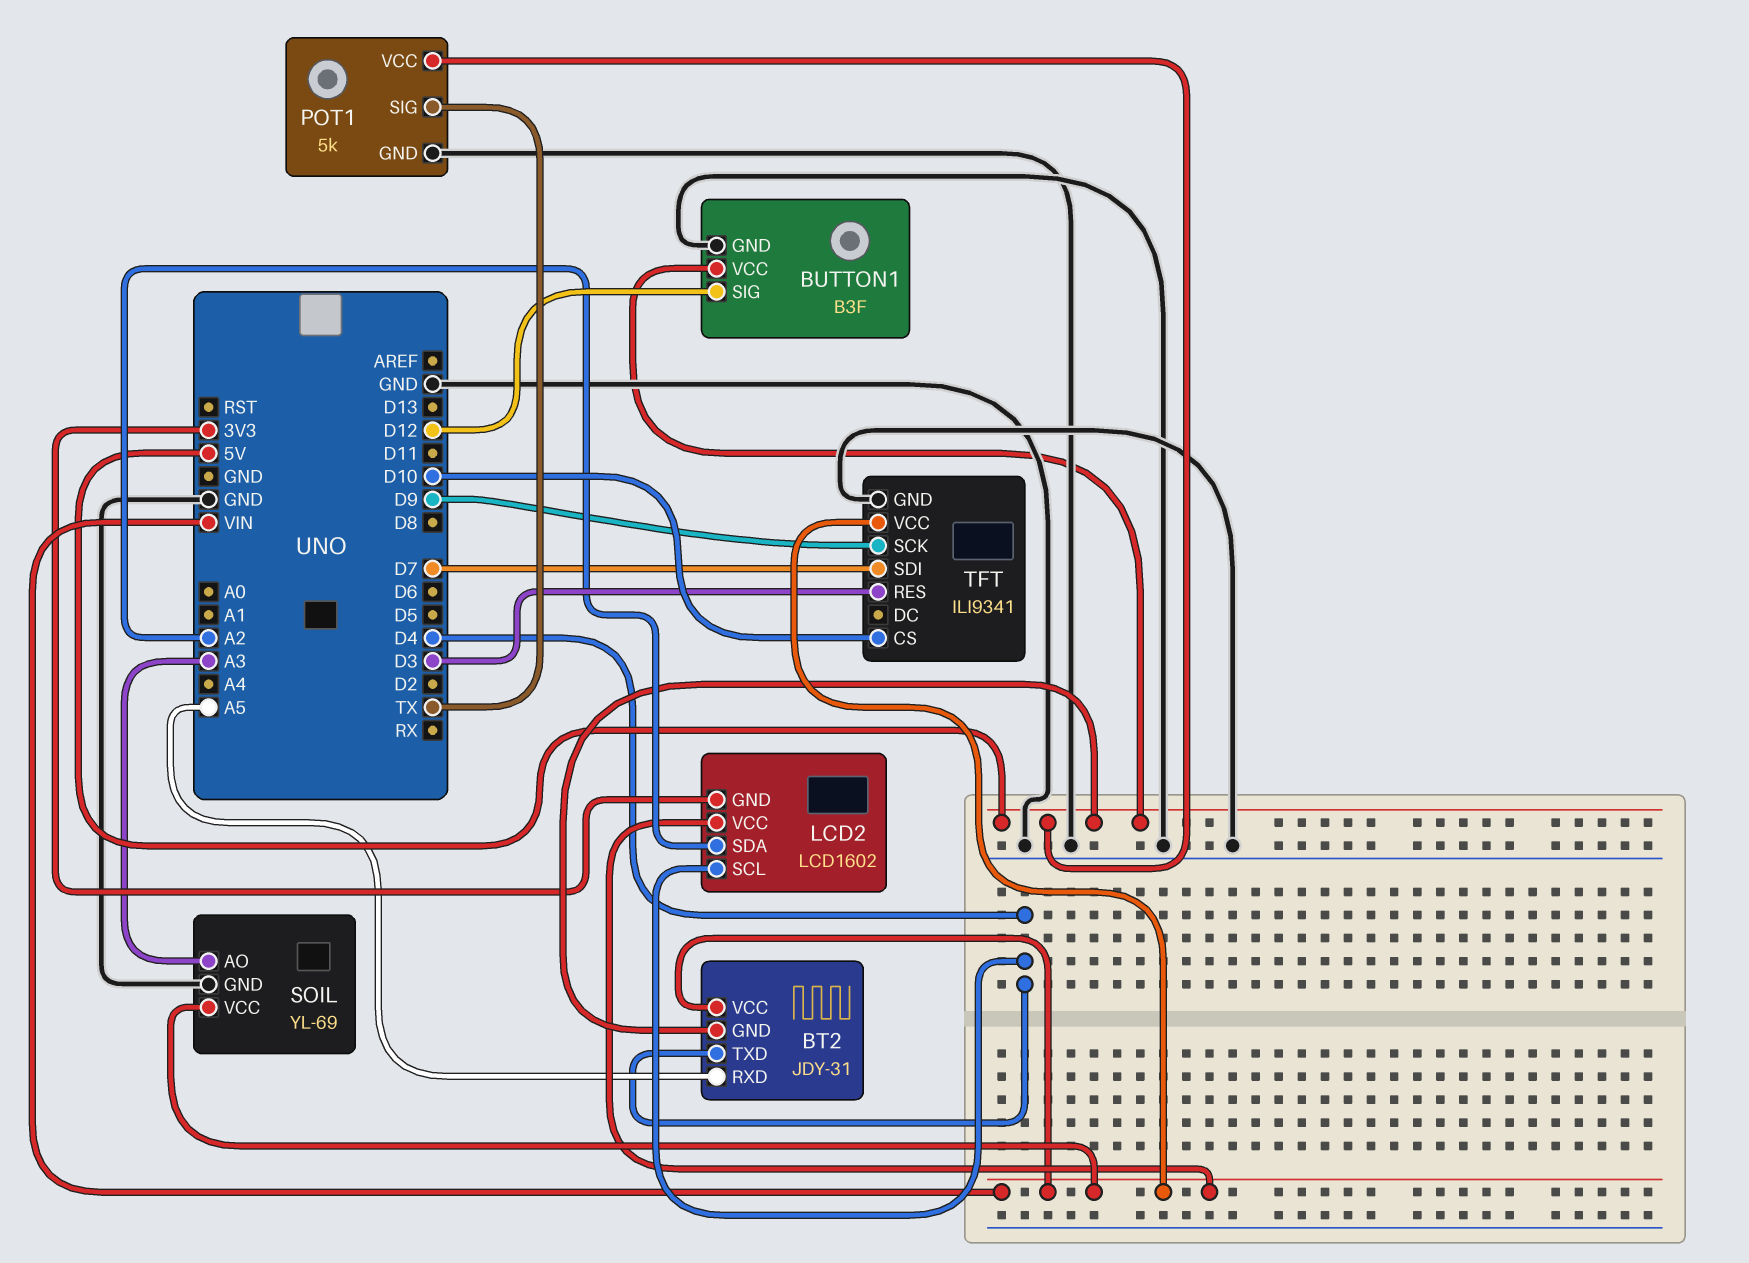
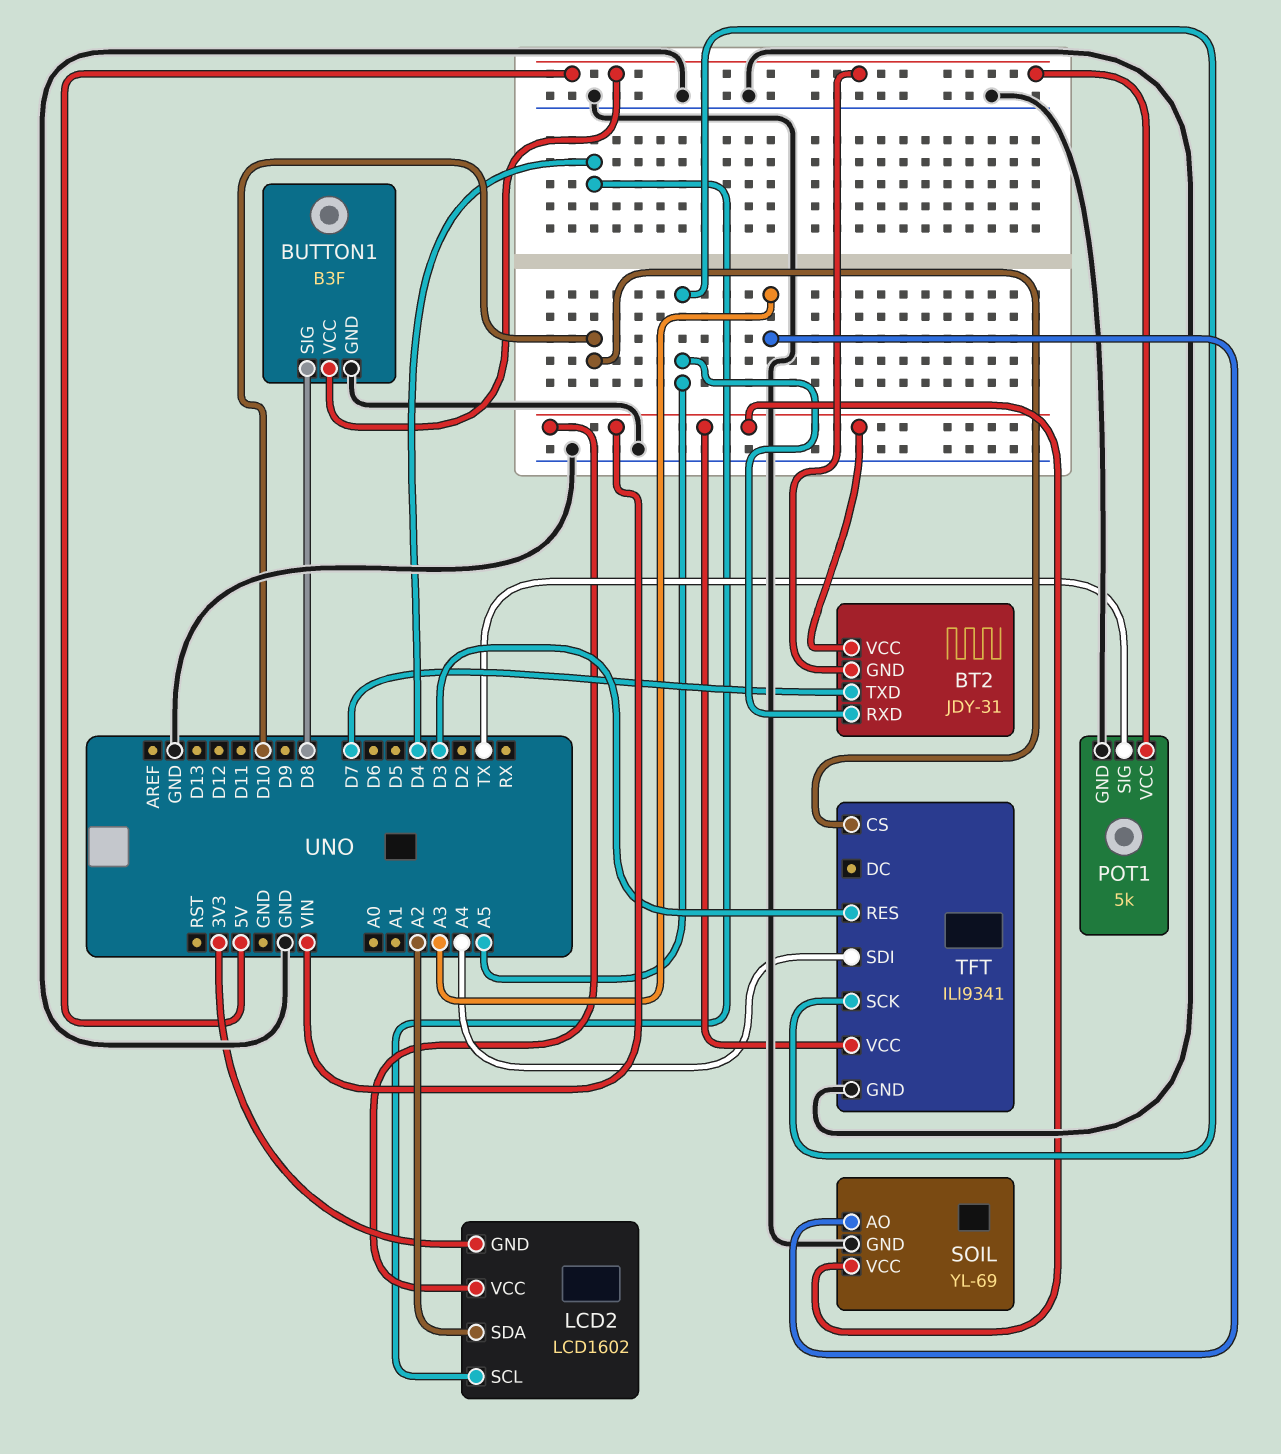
BT2 pin TXD: D4 -> D7
BUTTON1 pin SIG: D12 -> D8
TFT pin SCK: D9 -> A5
TFT pin SDI: D7 -> A4

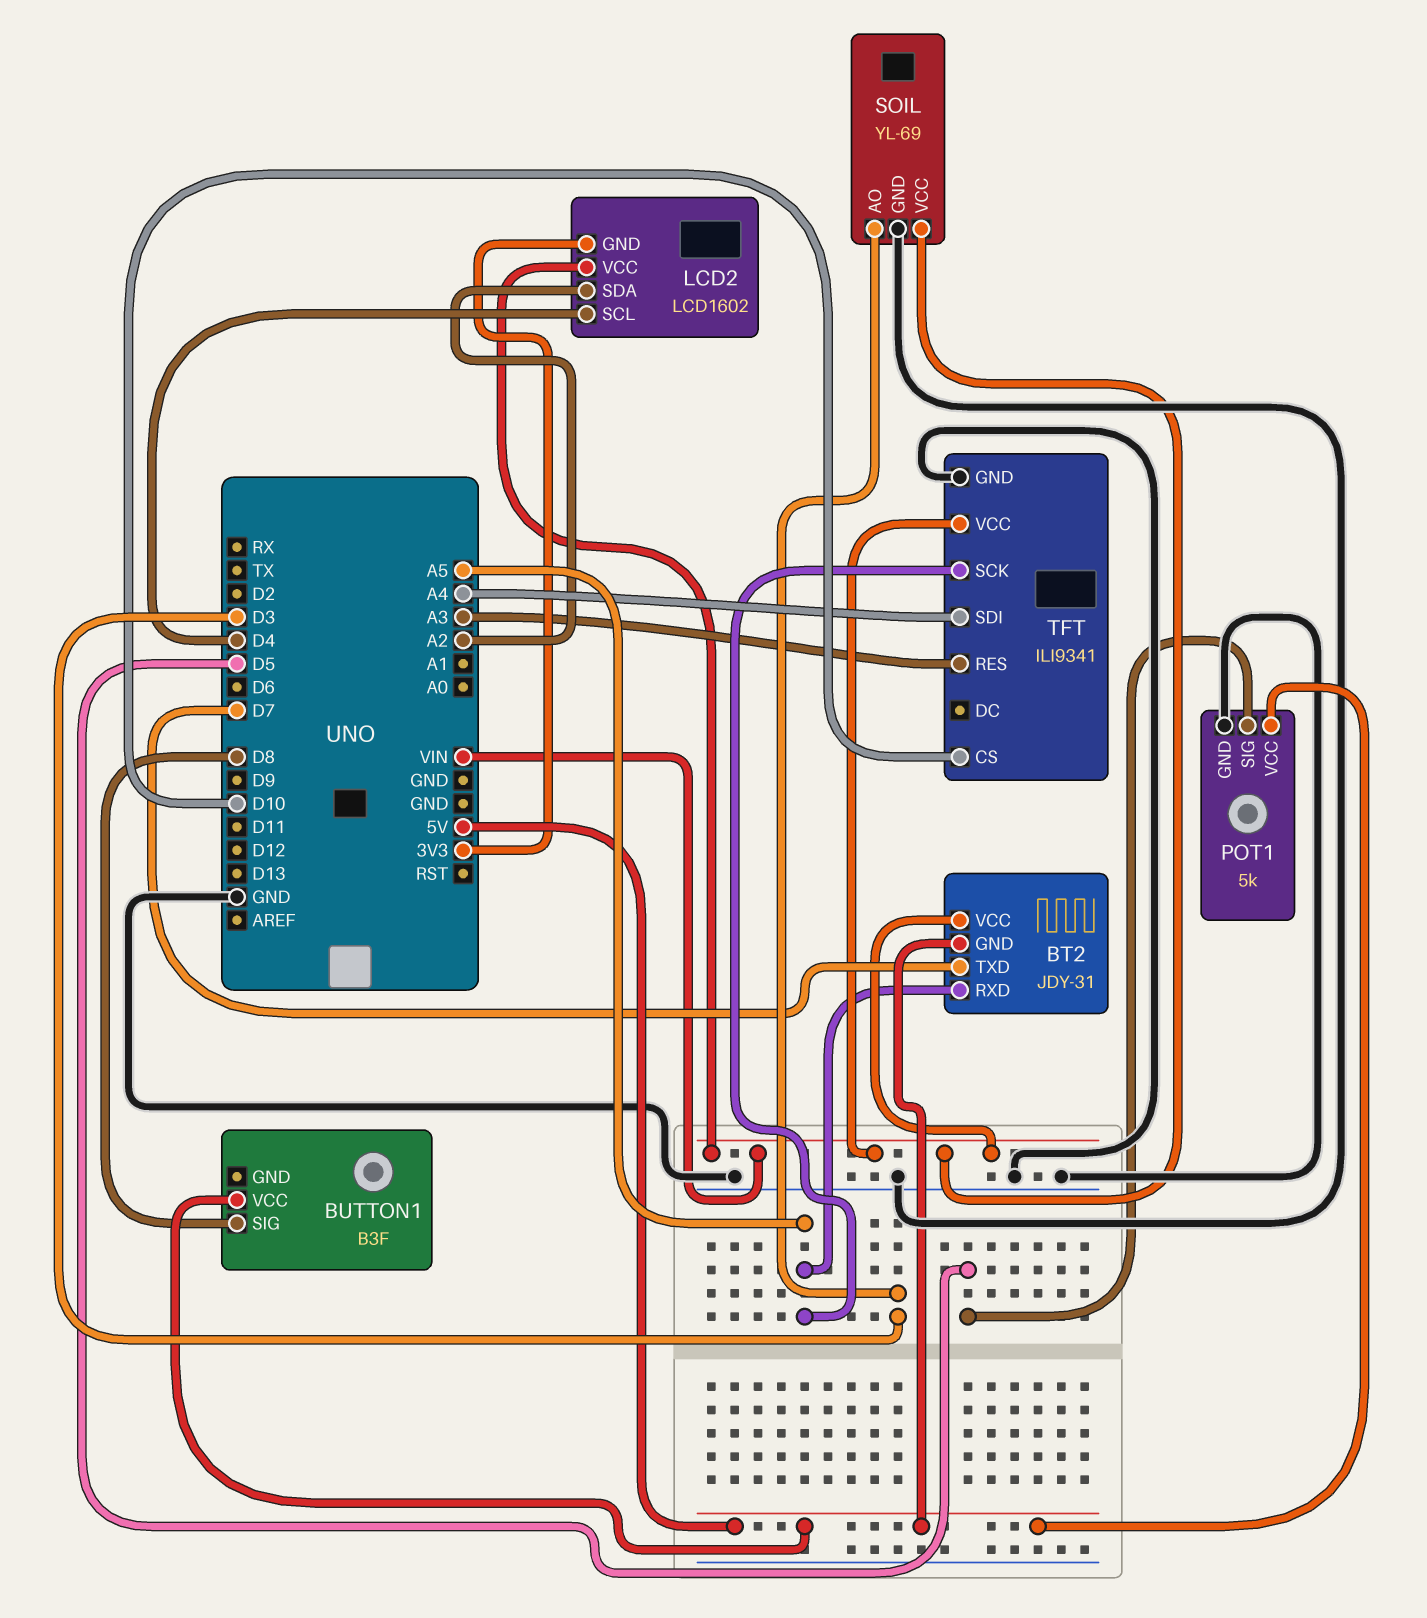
BUTTON1 pin GND: GND -> none
POT1 pin SIG: TX -> D5
SOIL pin AO: A3 -> D3
TFT pin RES: D3 -> A3

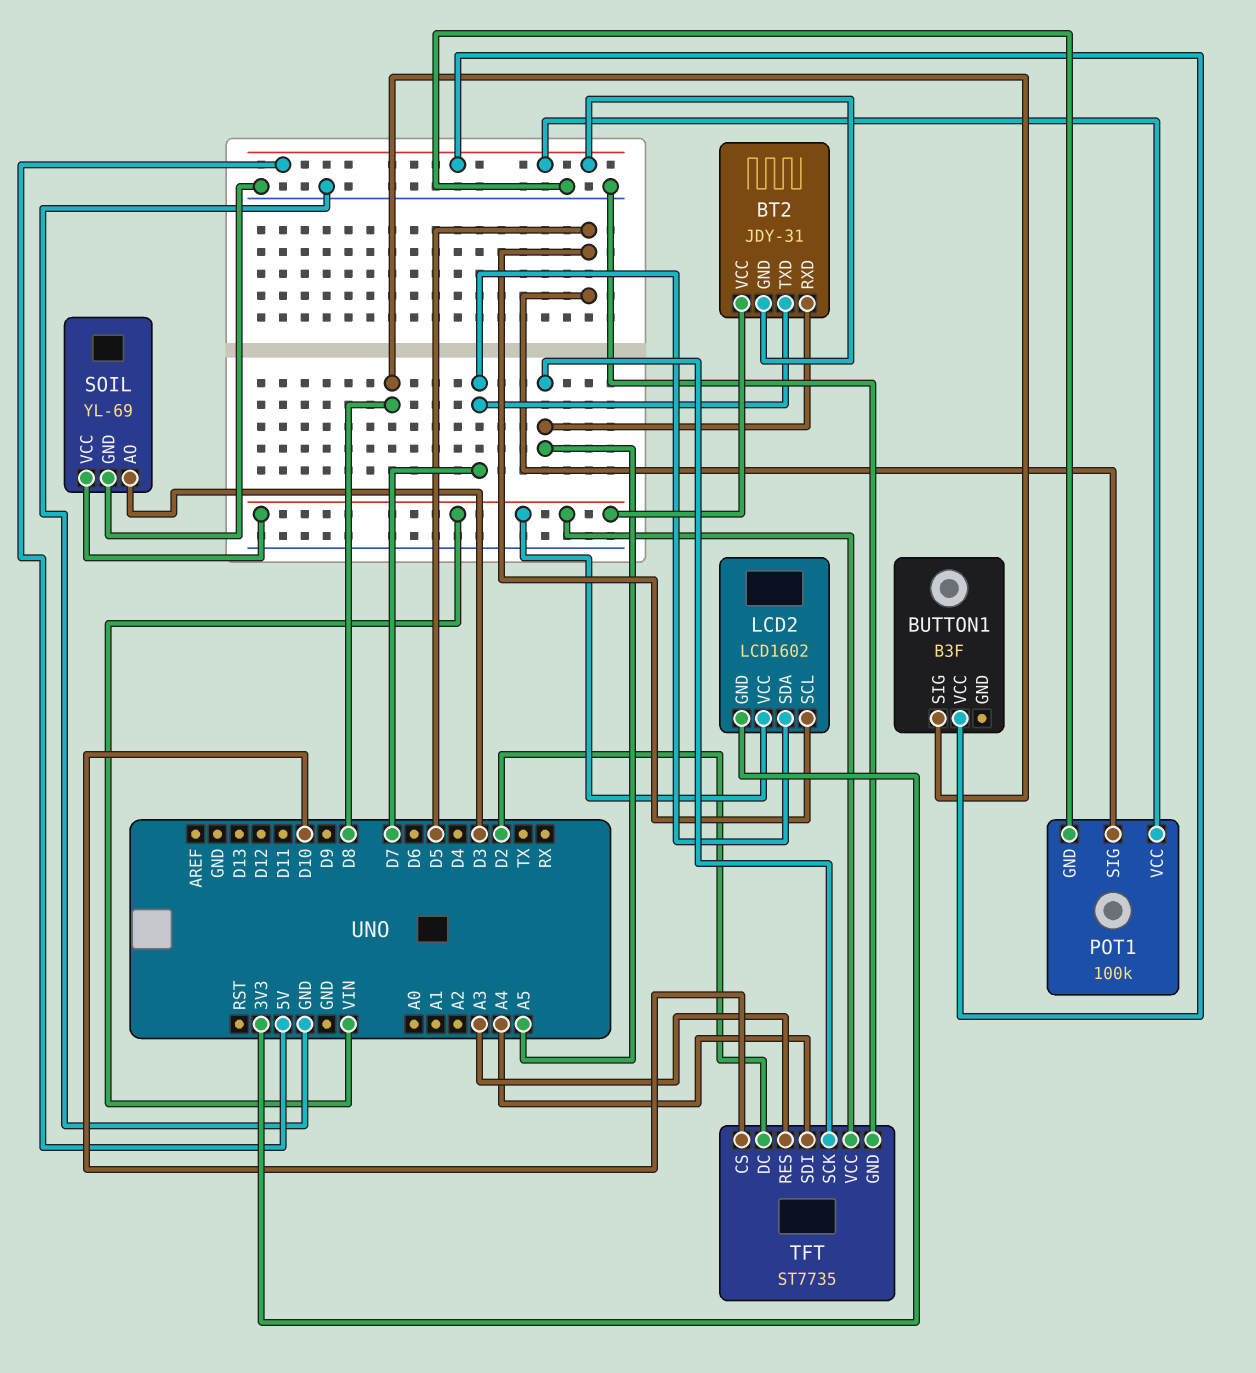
LCD2 pin SCL: D4 -> D5
LCD2 pin SDA: A2 -> D7
POT1: 5k -> 100k
TFT: ILI9341 -> ST7735
TFT pin DC: none -> D2

